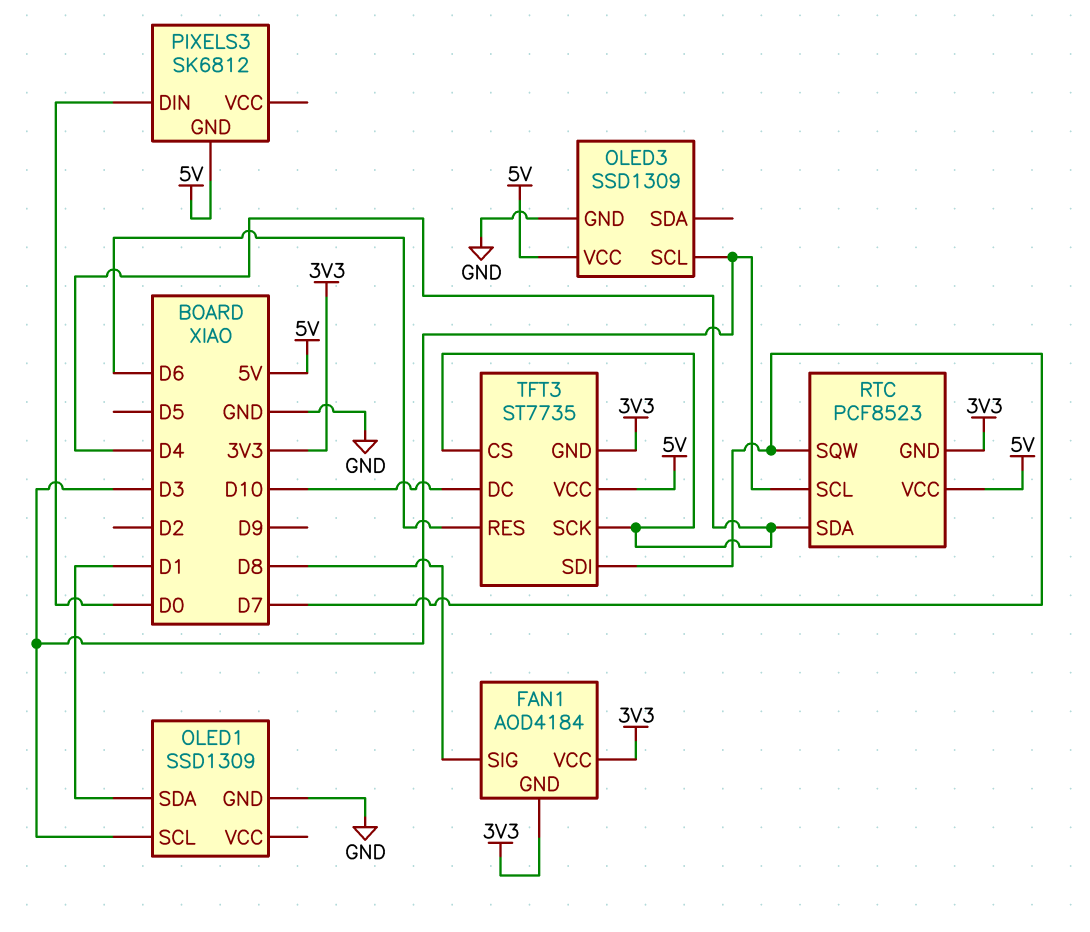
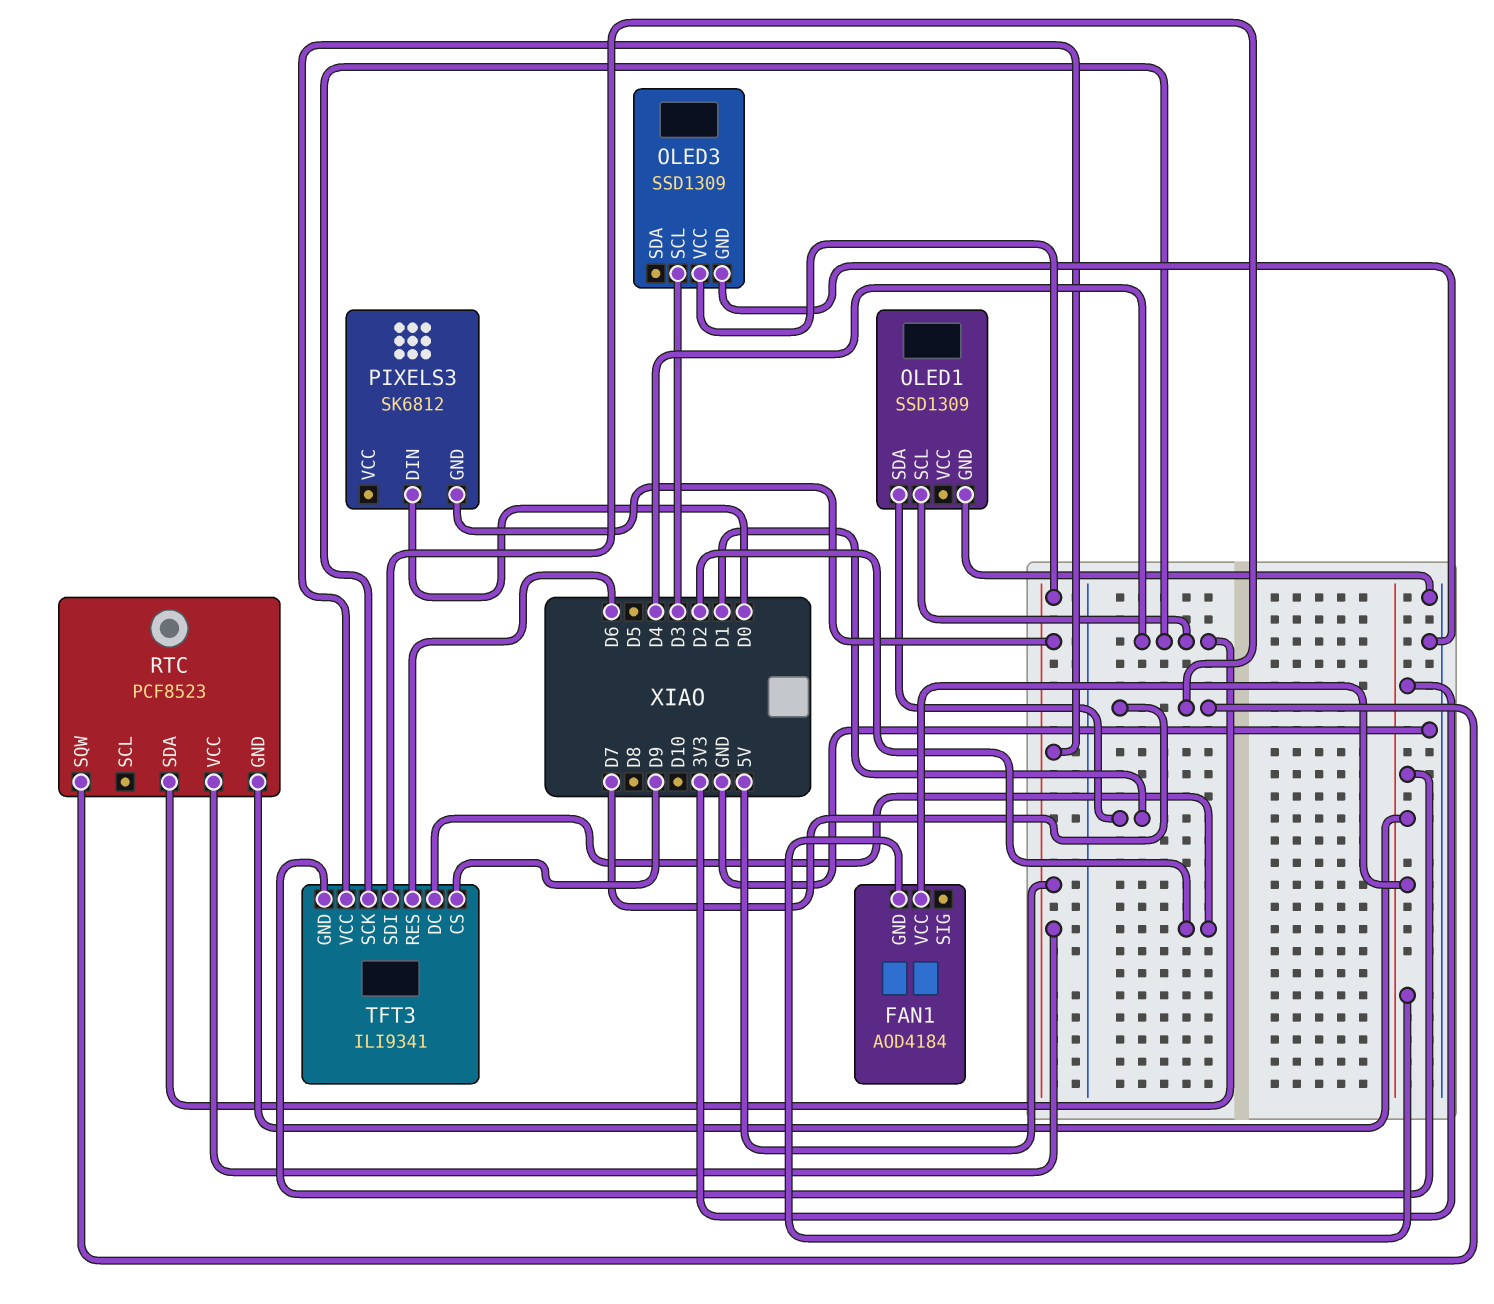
FAN1 pin SIG: D8 -> none
OLED1 pin SCL: D3 -> D4
RTC pin SCL: D3 -> none
TFT3: ST7735 -> ILI9341
TFT3 pin CS: D4 -> D9
TFT3 pin DC: D10 -> D2

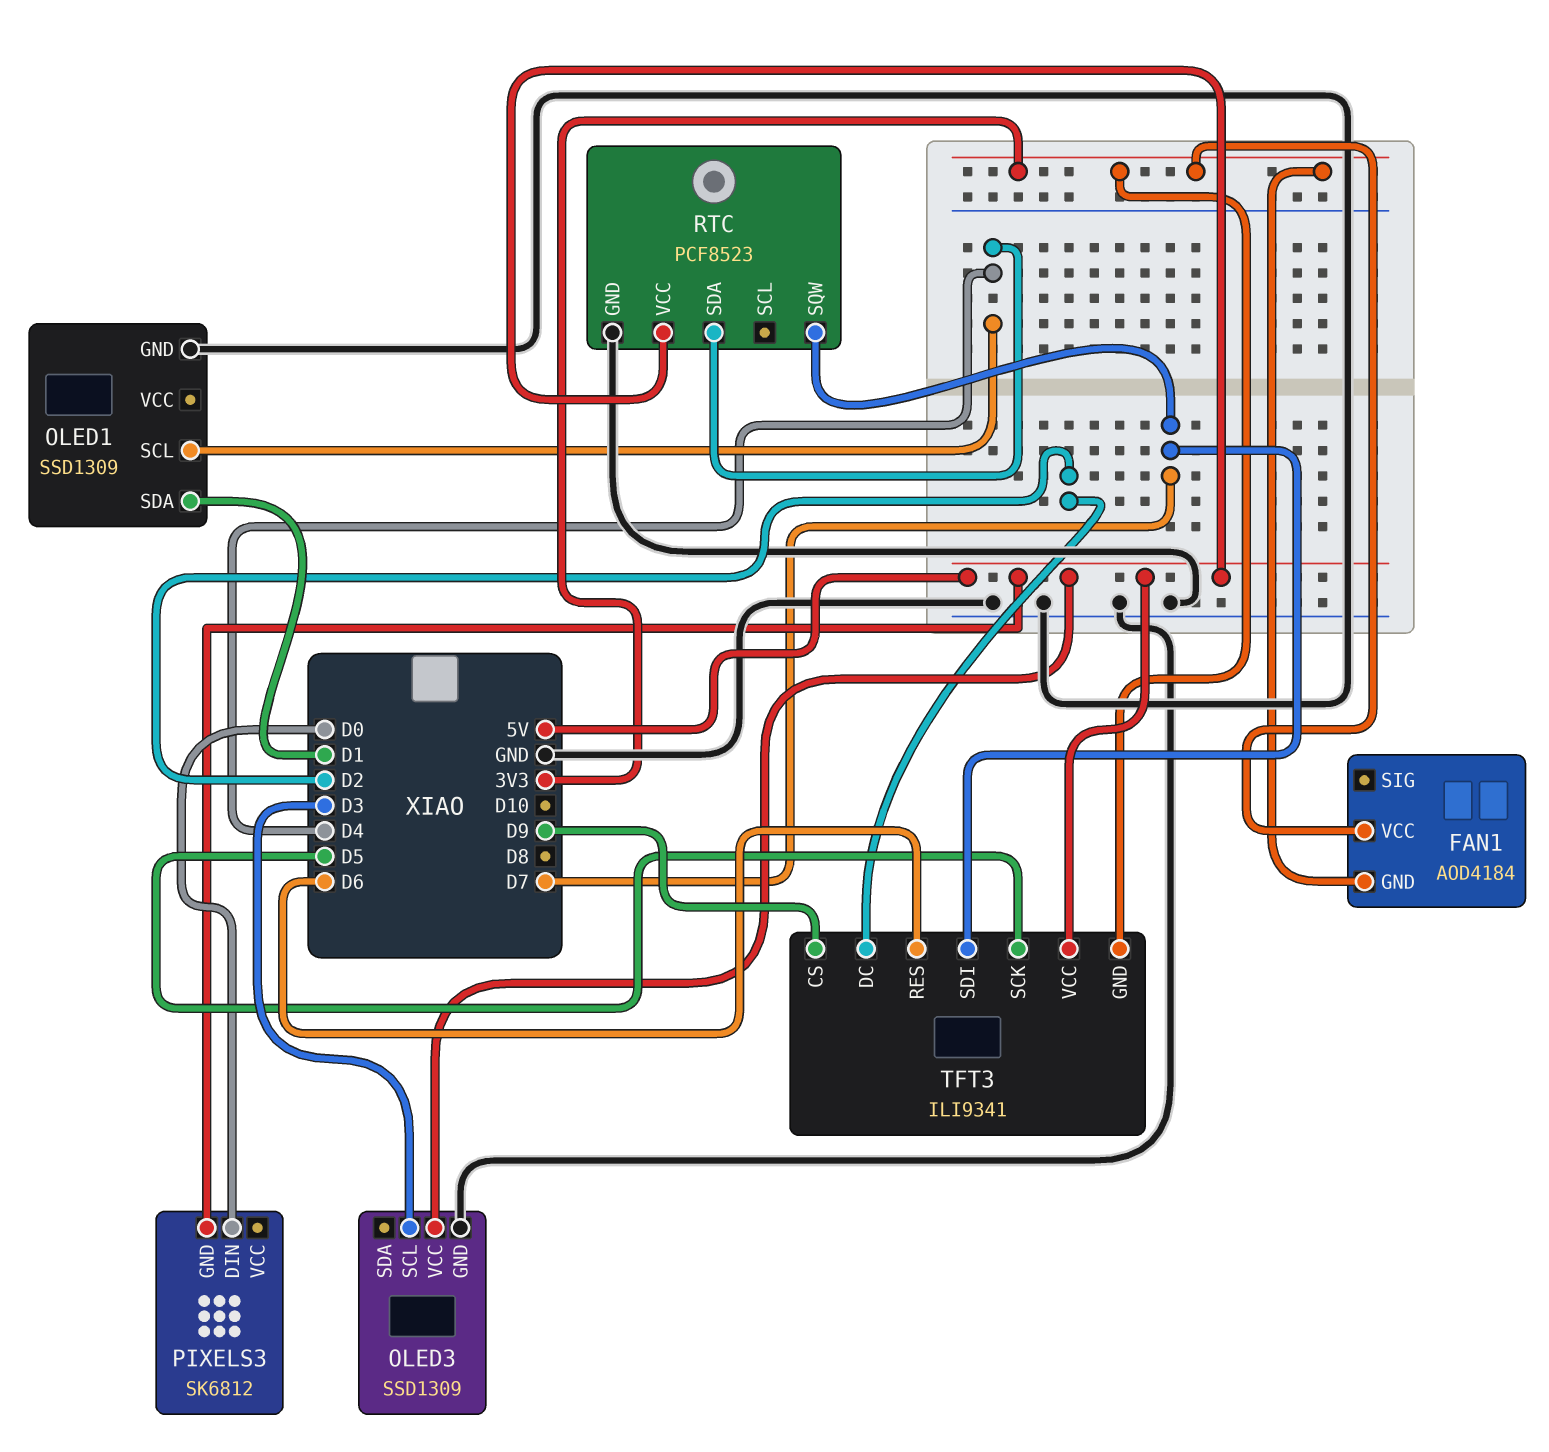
RTC pin GND: 3V3 -> GND
TFT3 pin SCK: D4 -> D5

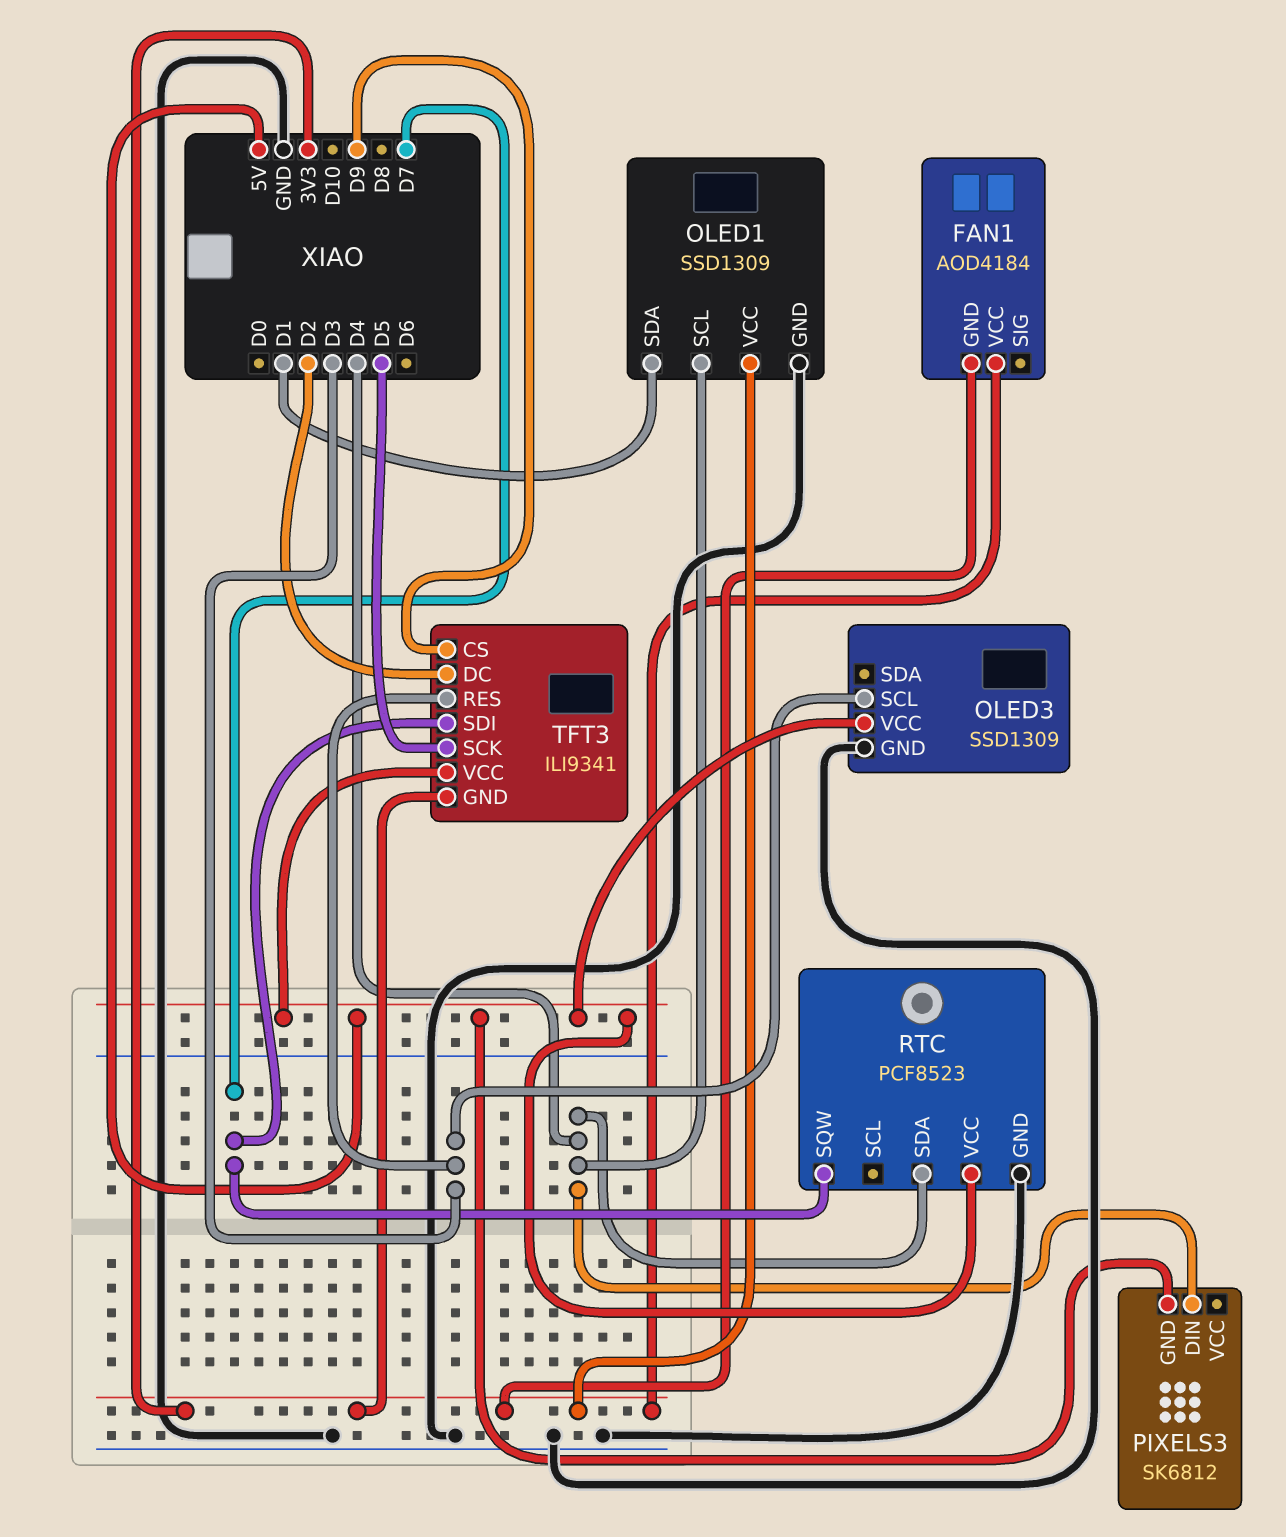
OLED1 pin VCC: none -> 3V3
PIXELS3 pin DIN: D0 -> D4
TFT3 pin RES: D6 -> D3

